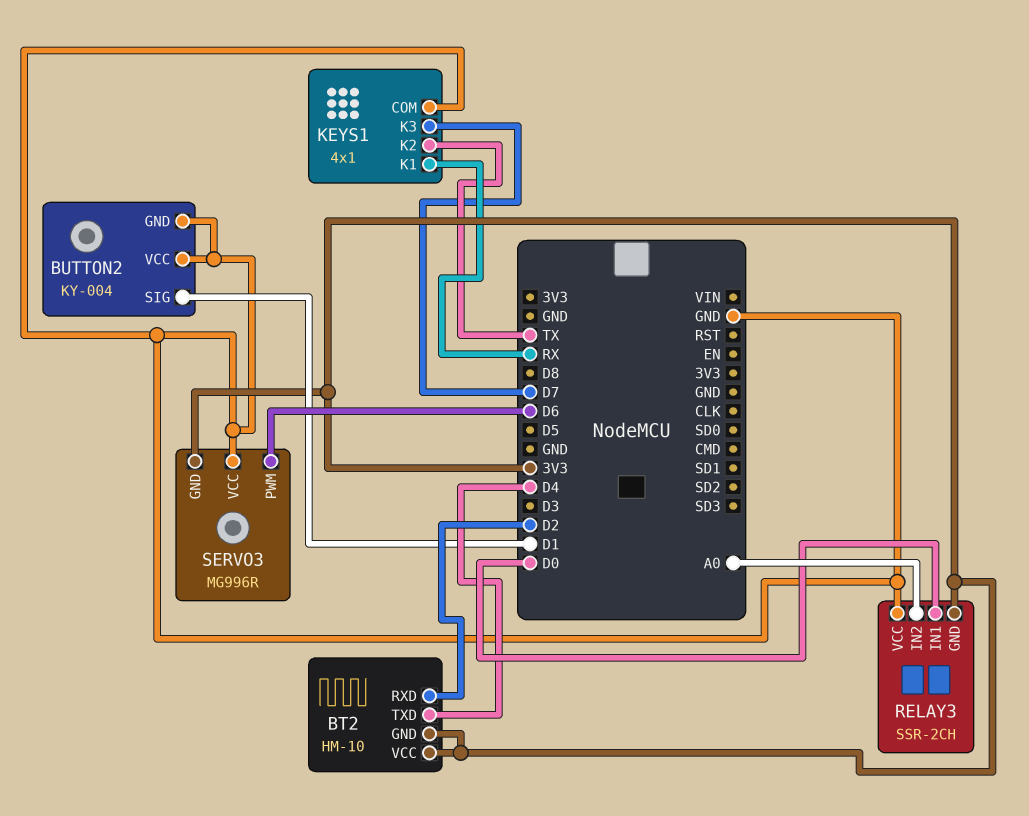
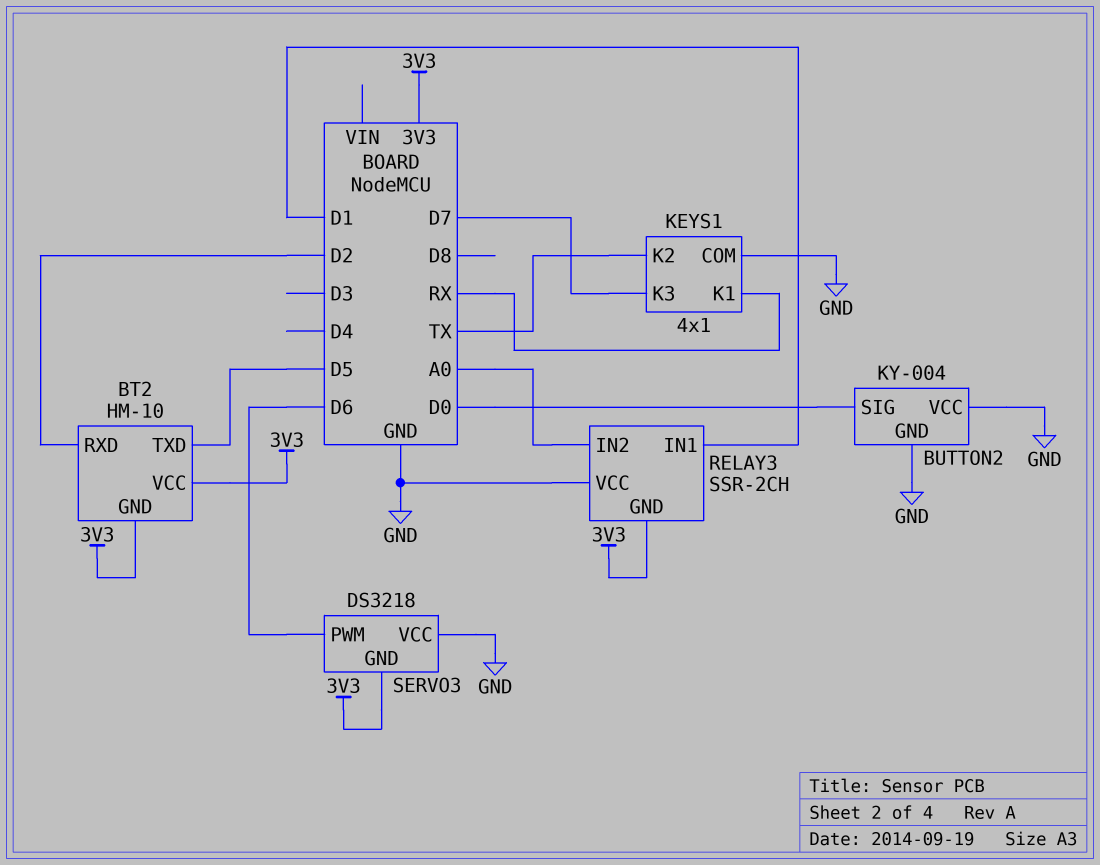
BT2 pin TXD: D4 -> D5
BUTTON2 pin SIG: D1 -> D0
RELAY3 pin IN1: D0 -> D1
SERVO3: MG996R -> DS3218

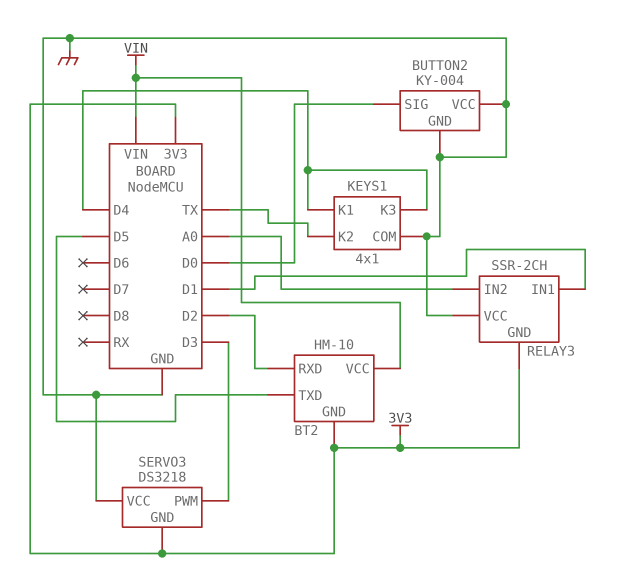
BT2 pin VCC: 3V3 -> VIN
KEYS1 pin K1: RX -> D4
KEYS1 pin K3: D7 -> D4
SERVO3 pin PWM: D6 -> D3

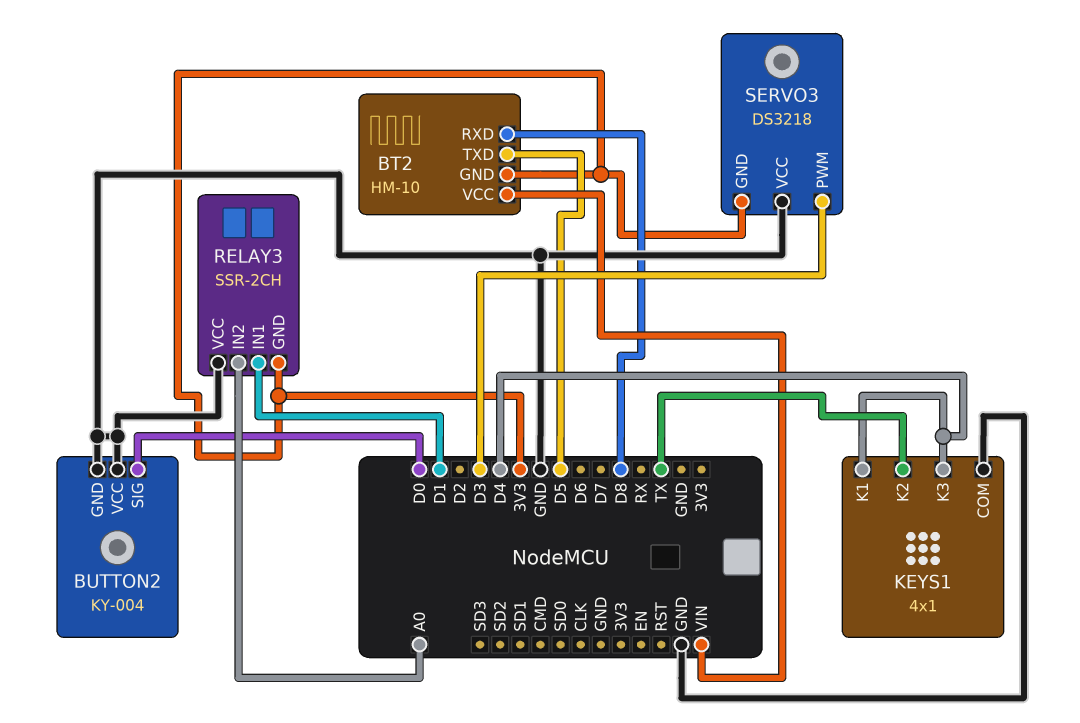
BT2 pin RXD: D2 -> D8

